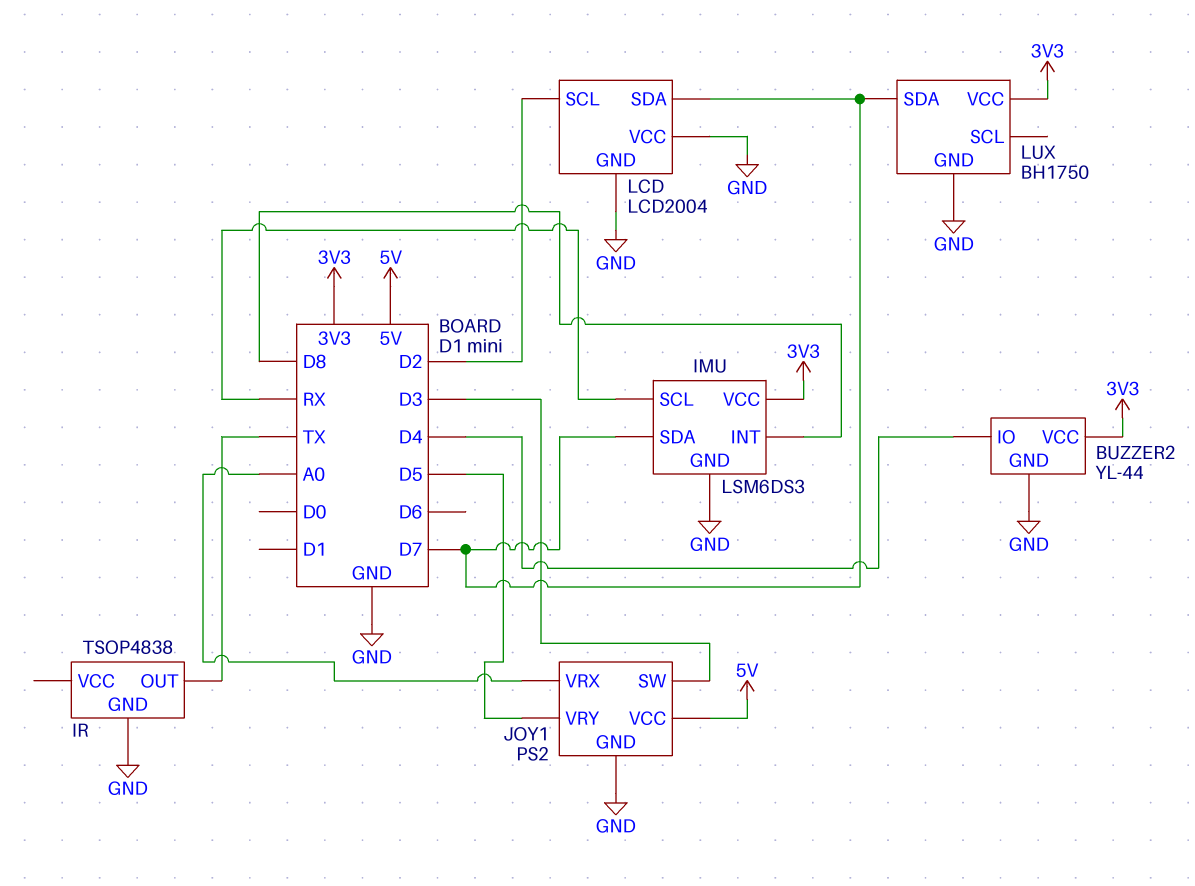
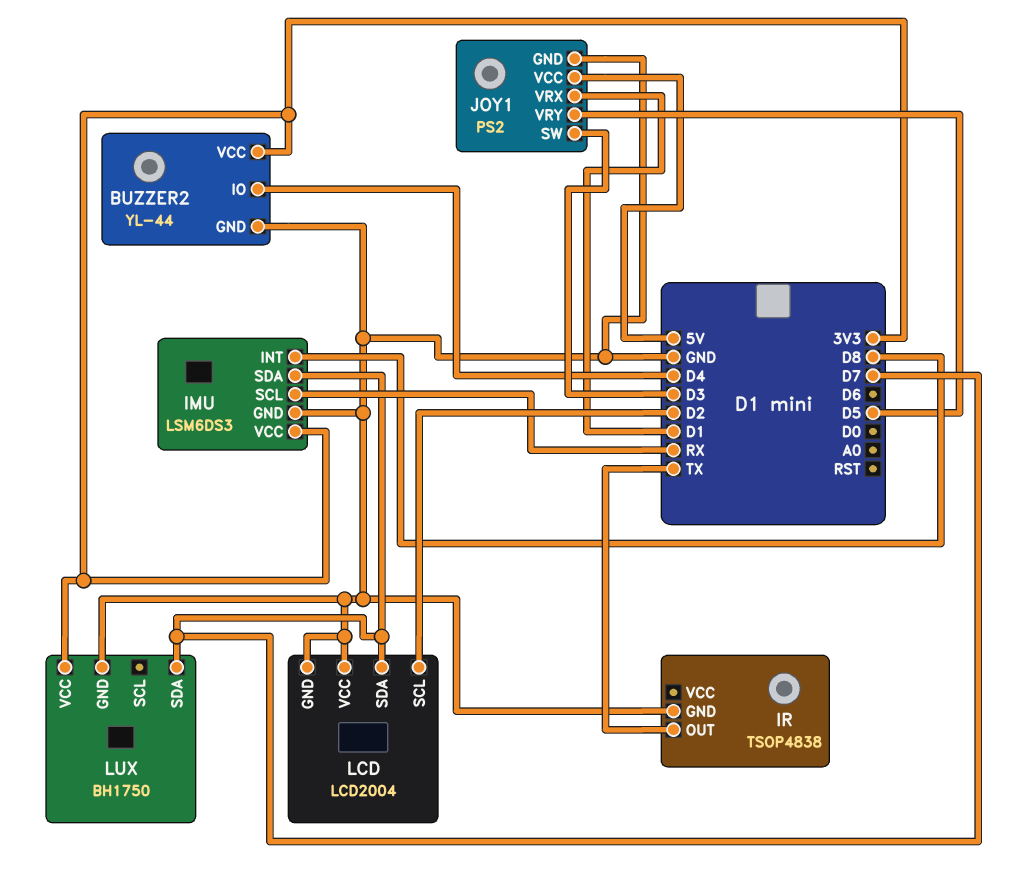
JOY1 pin VRX: A0 -> D1

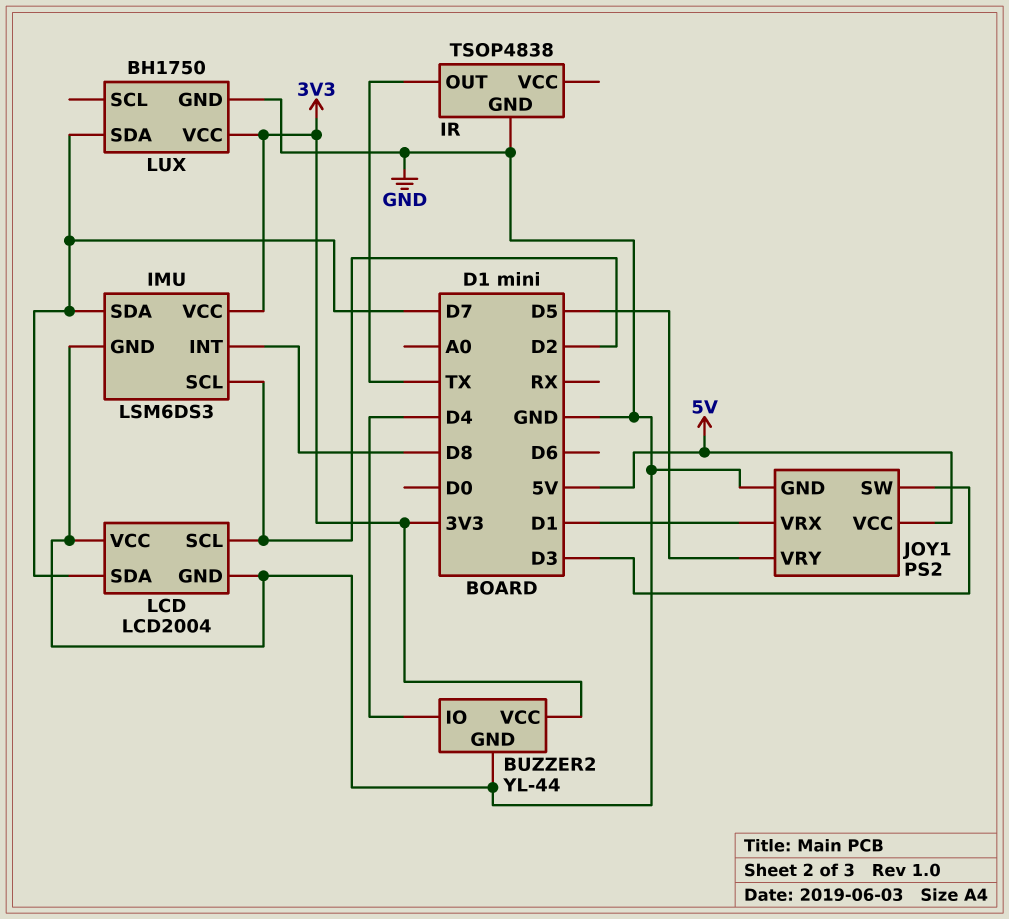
IMU pin SCL: RX -> D2

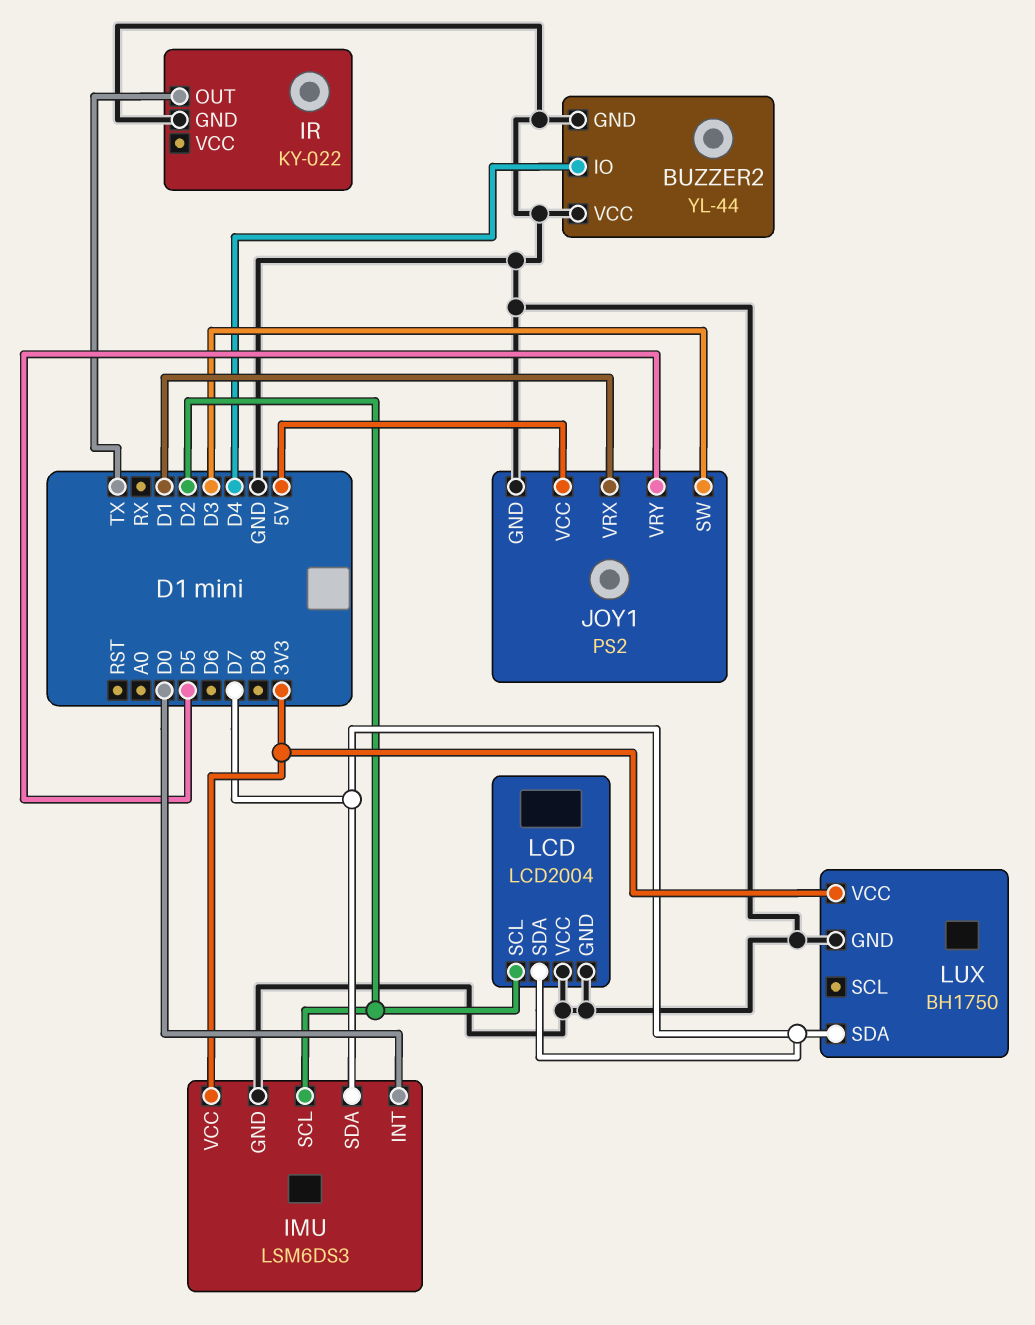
BUZZER2 pin VCC: 3V3 -> GND
IMU pin INT: D8 -> D0
IR: TSOP4838 -> KY-022

